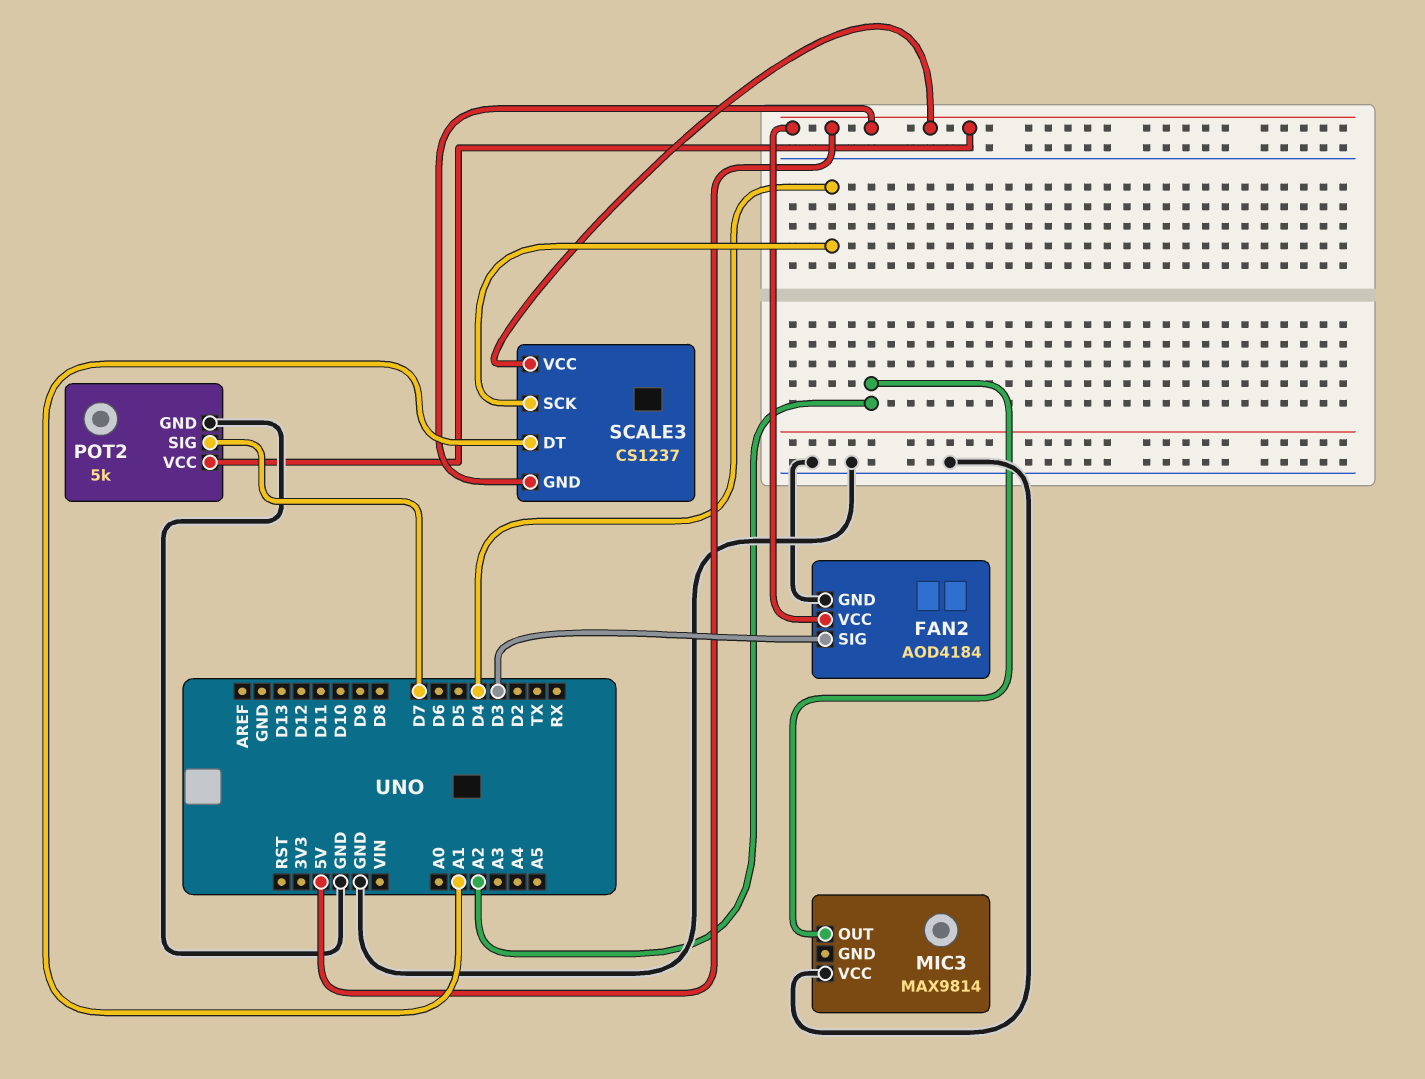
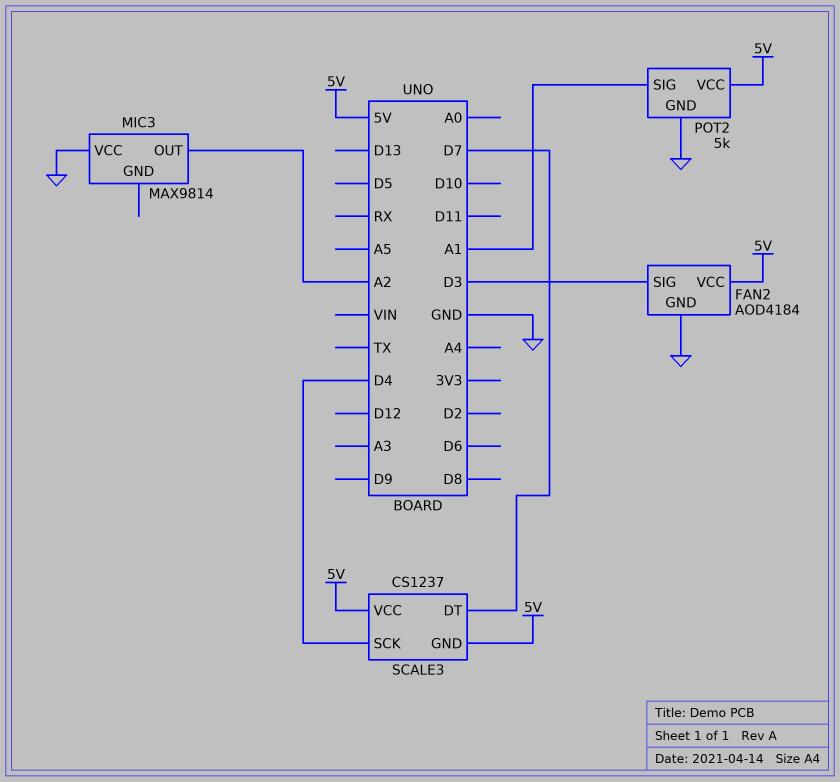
POT2 pin SIG: D7 -> A1
SCALE3 pin DT: A1 -> D7

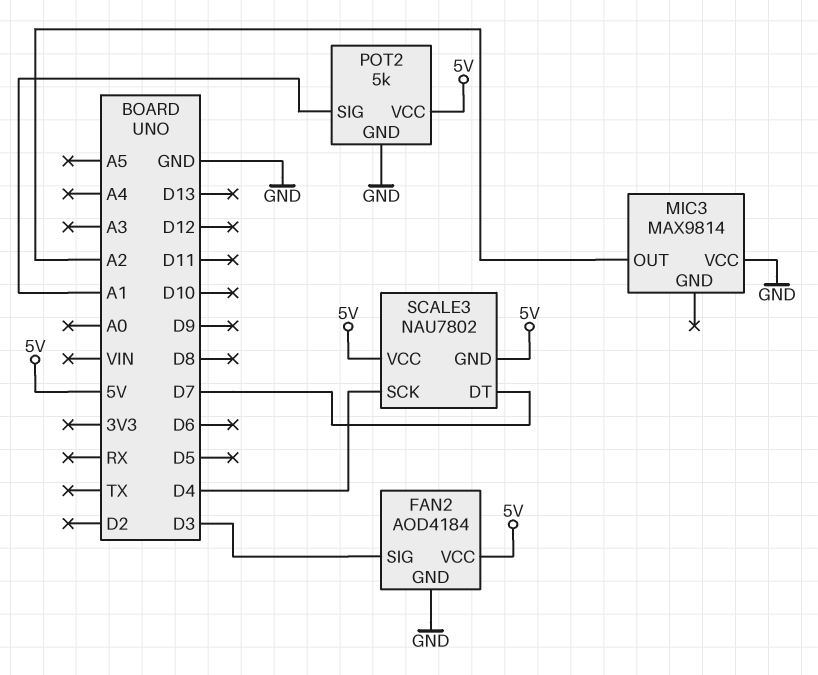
SCALE3: CS1237 -> NAU7802

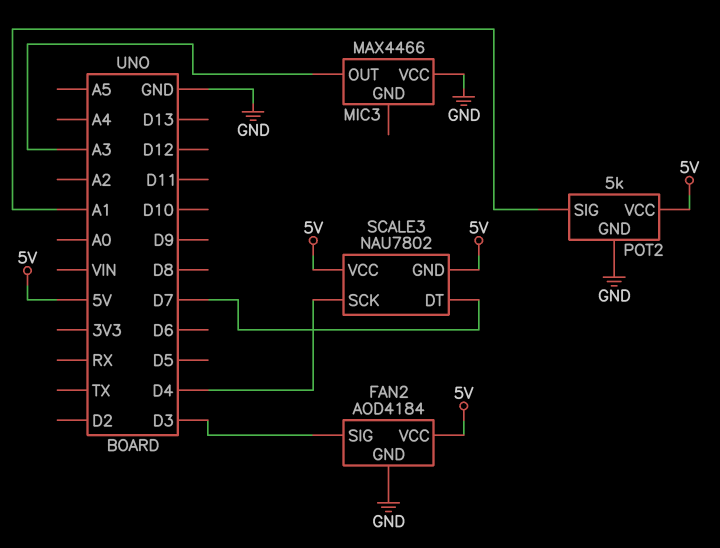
MIC3: MAX9814 -> MAX4466
MIC3 pin OUT: A2 -> A3

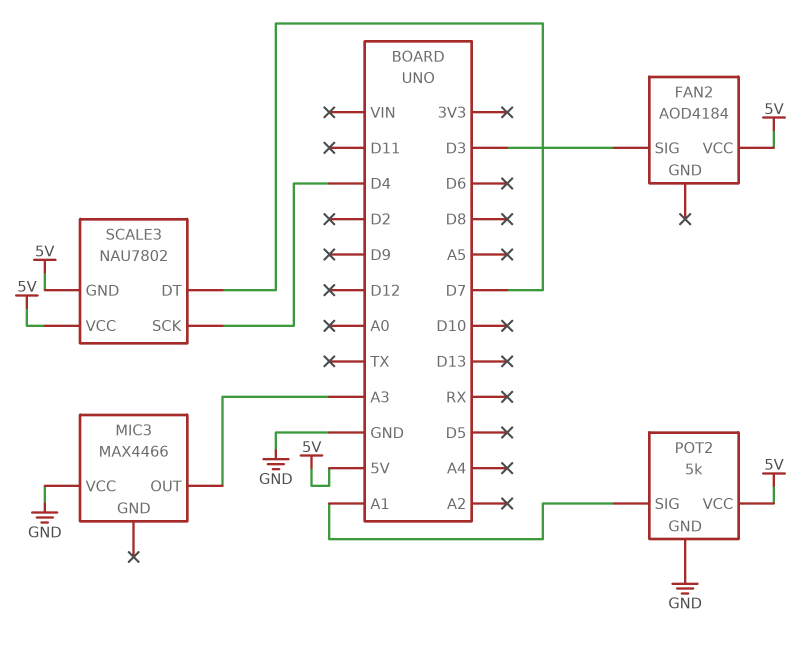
FAN2 pin GND: GND -> none

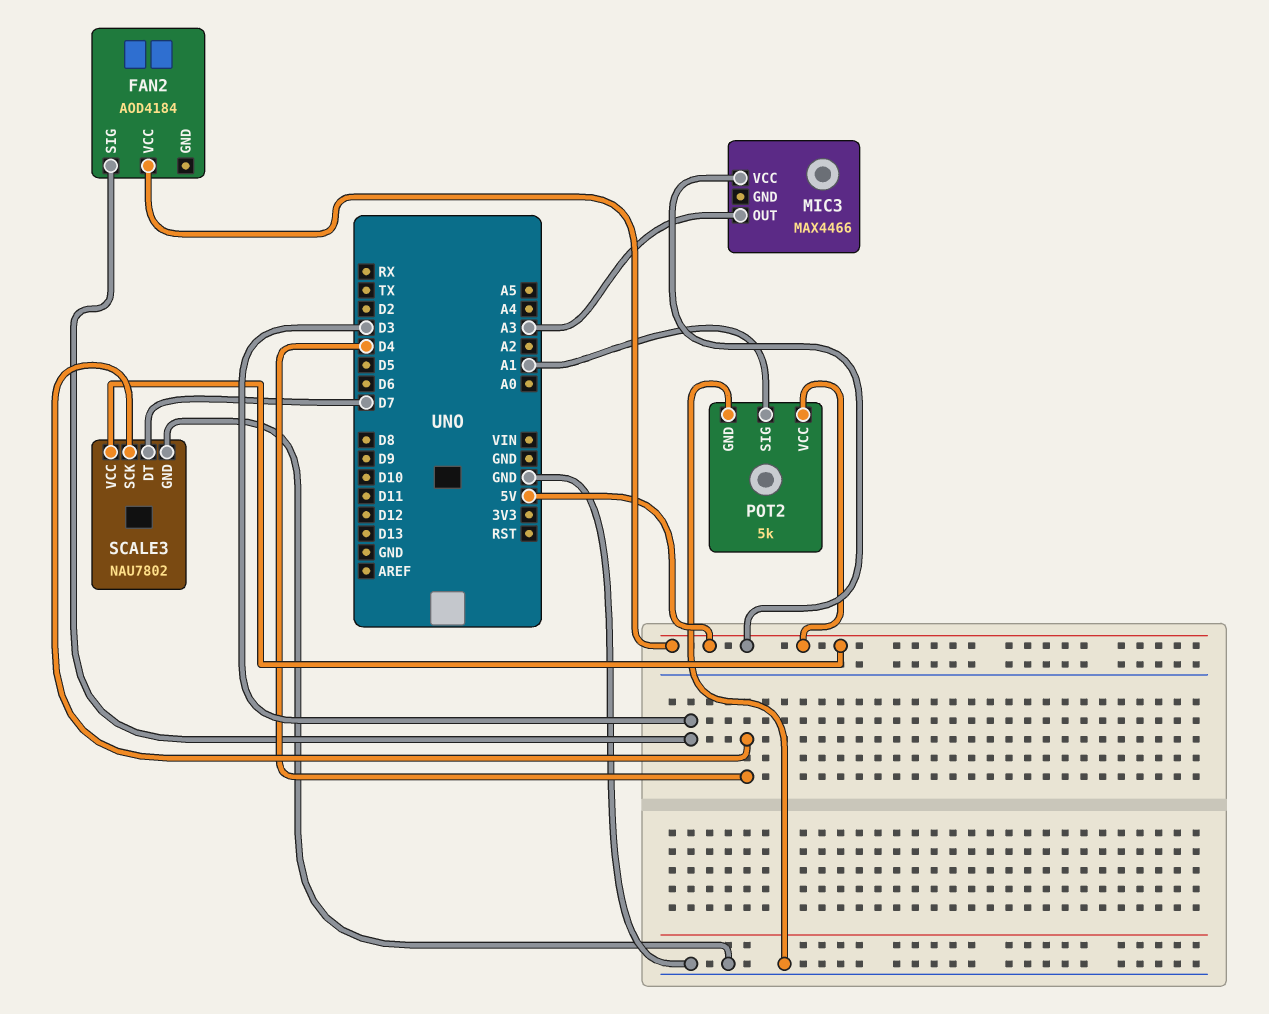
MIC3 pin VCC: GND -> 5V
SCALE3 pin GND: 5V -> GND

